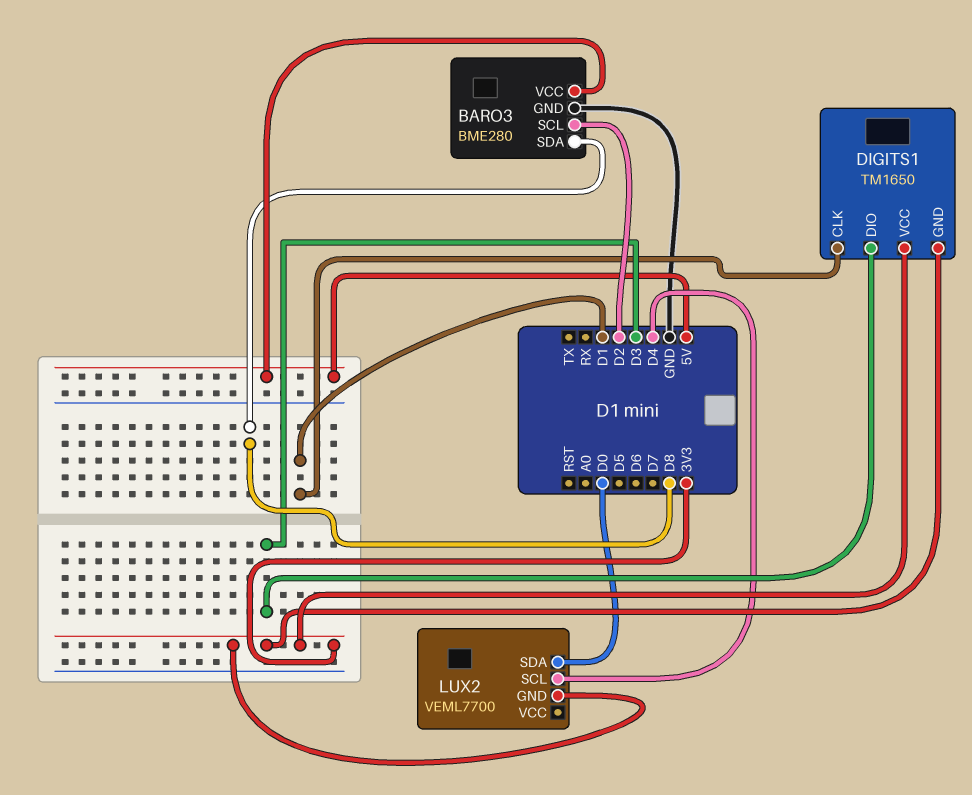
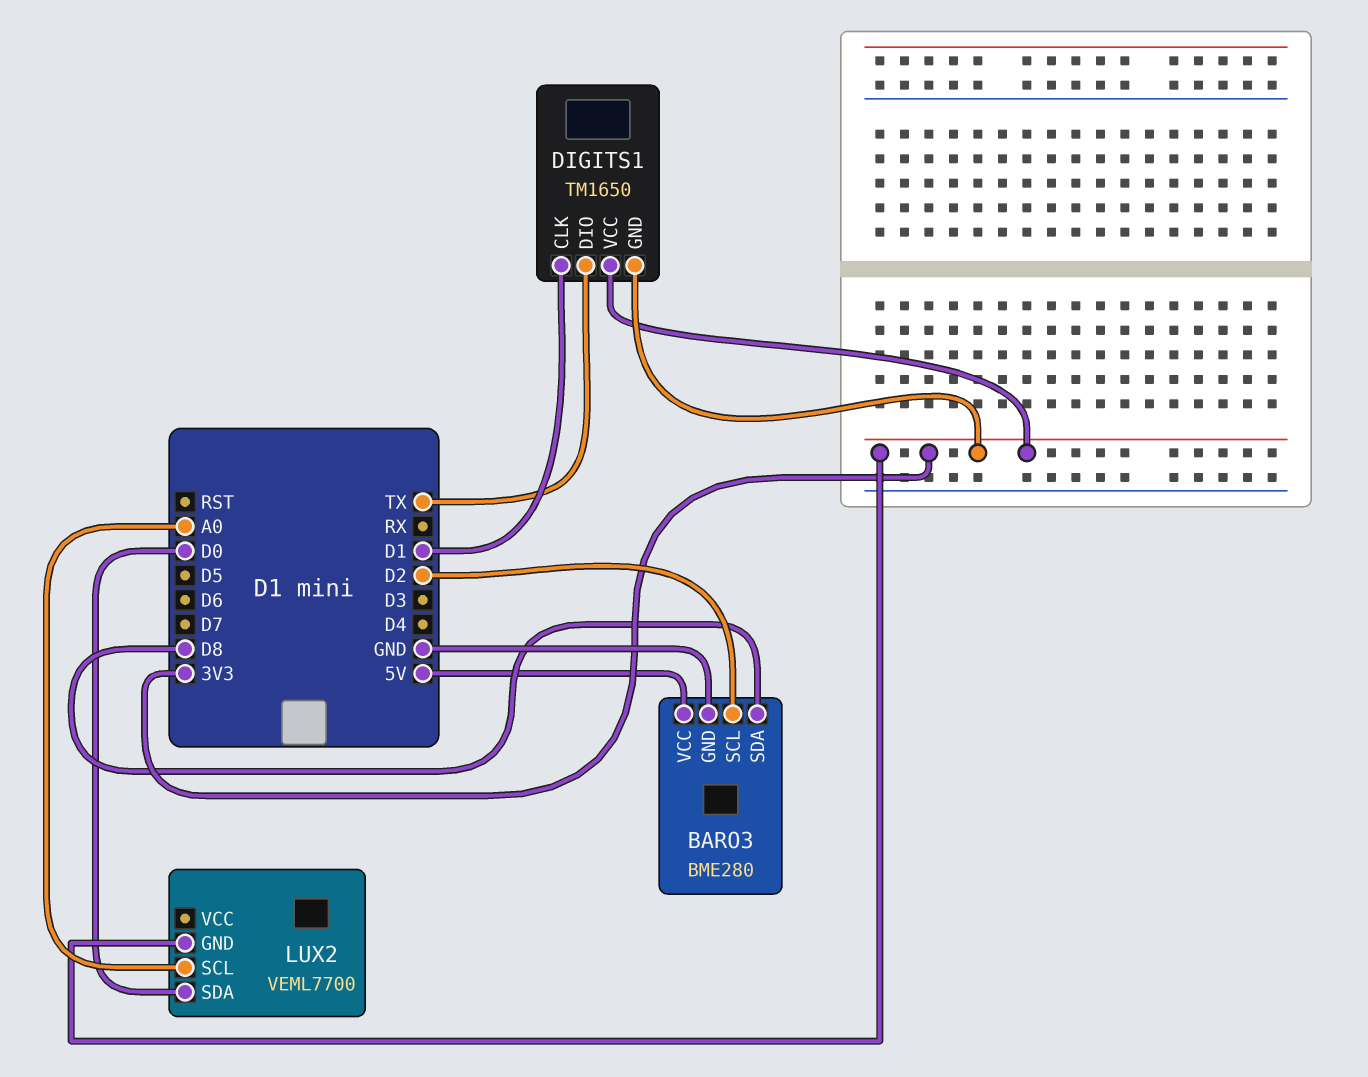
DIGITS1 pin DIO: D3 -> TX
LUX2 pin SCL: D4 -> A0

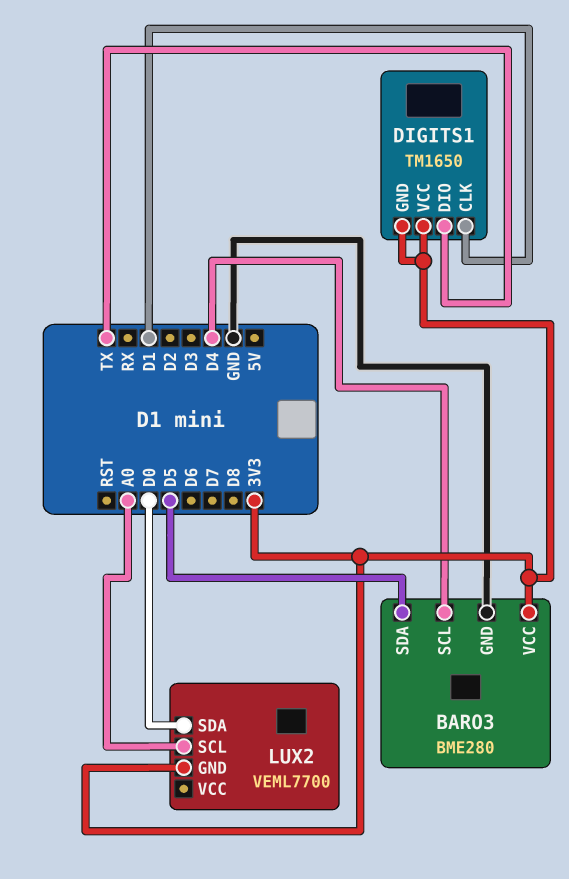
BARO3 pin SCL: D2 -> D4
BARO3 pin SDA: D8 -> D5
BARO3 pin VCC: 5V -> 3V3

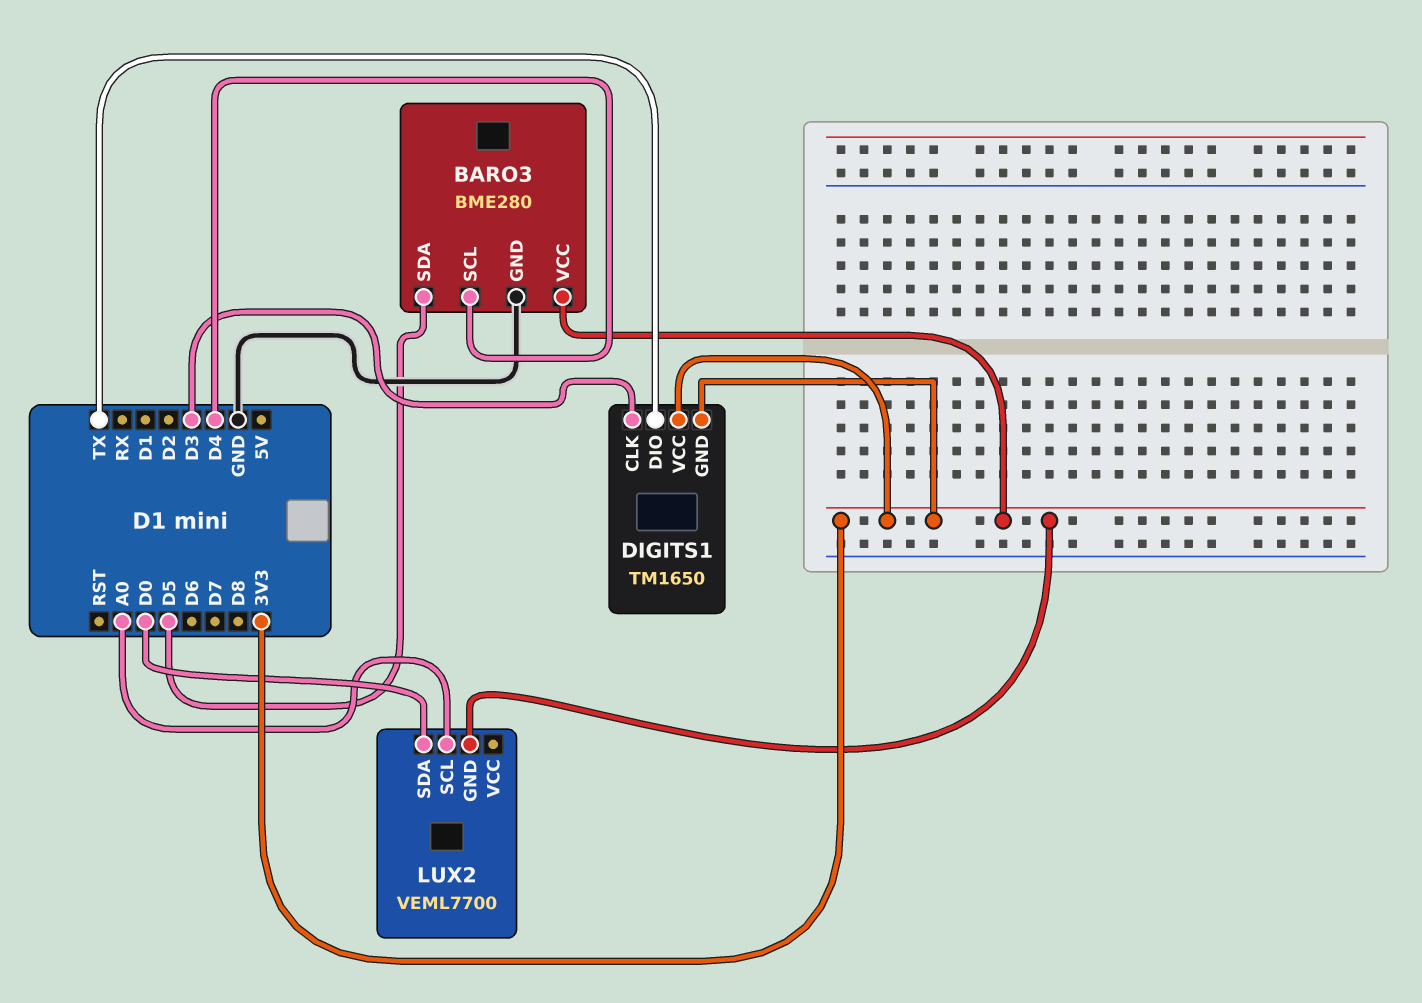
DIGITS1 pin CLK: D1 -> D3

